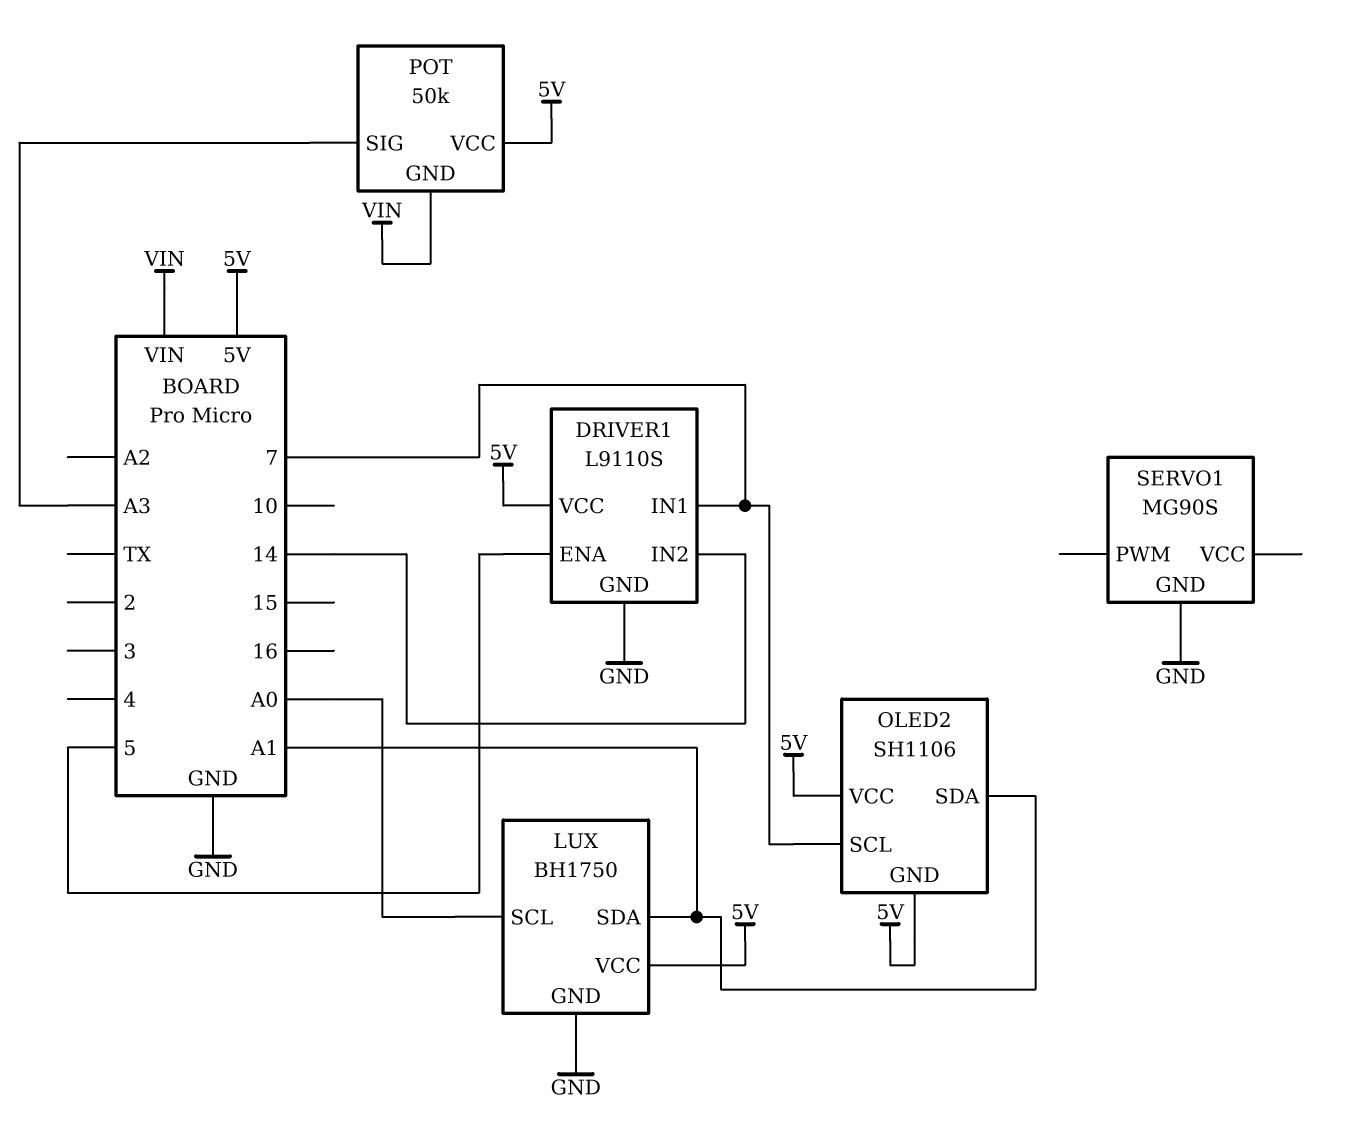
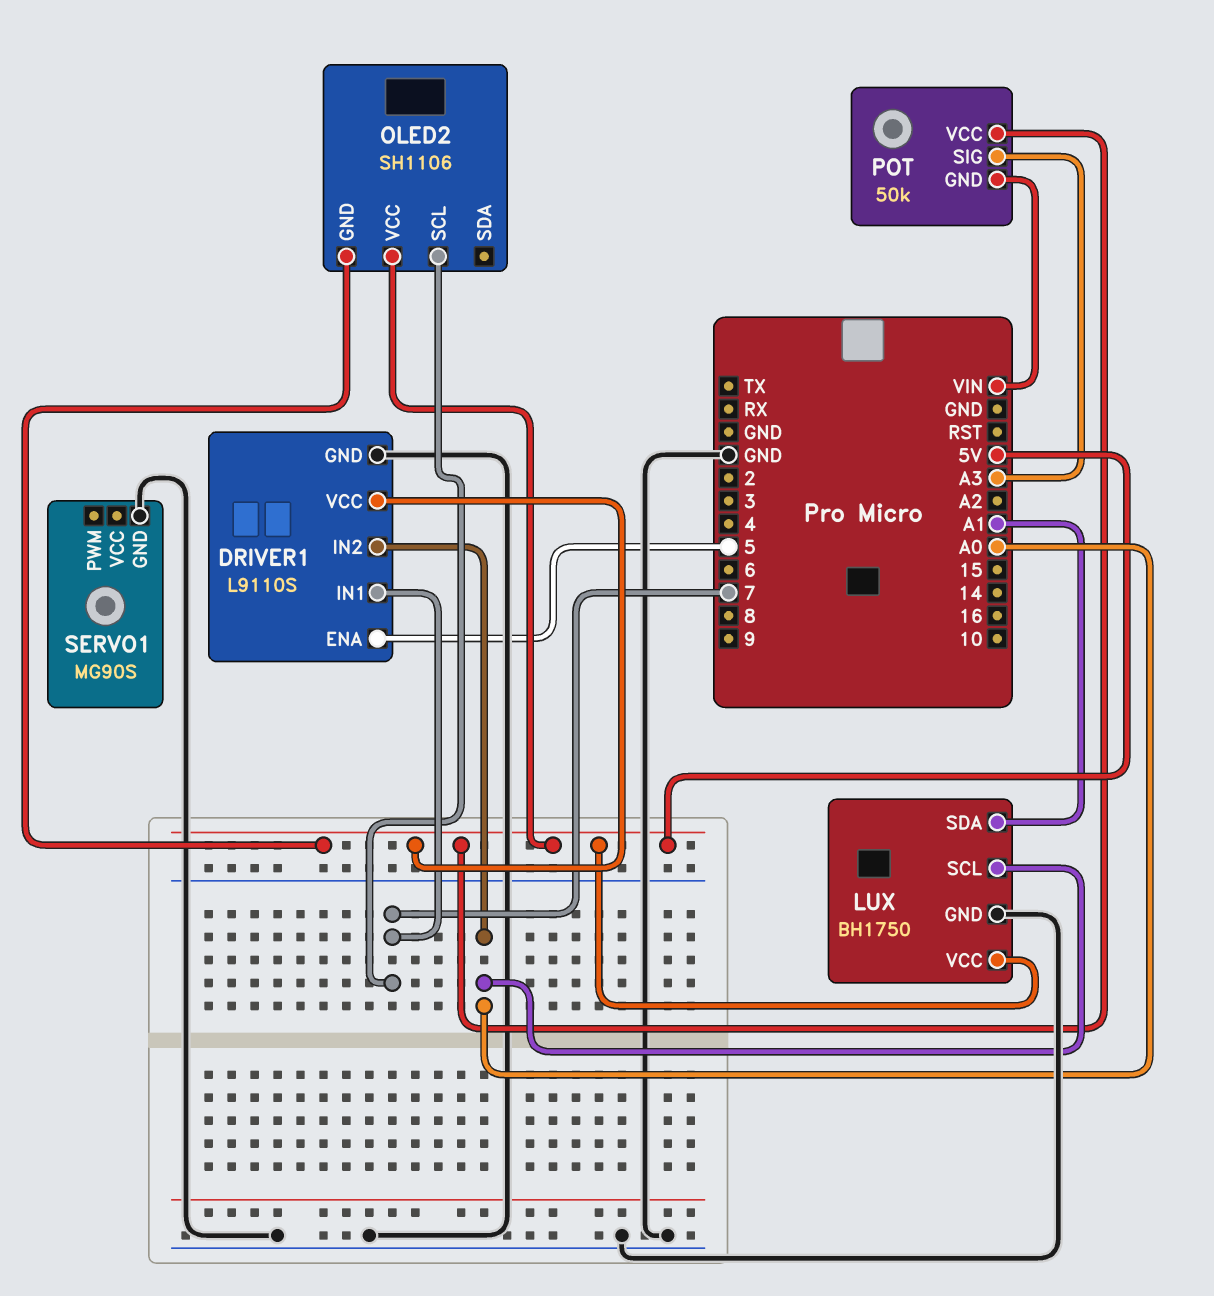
DRIVER1 pin IN2: 14 -> A0
OLED2 pin SDA: A1 -> none

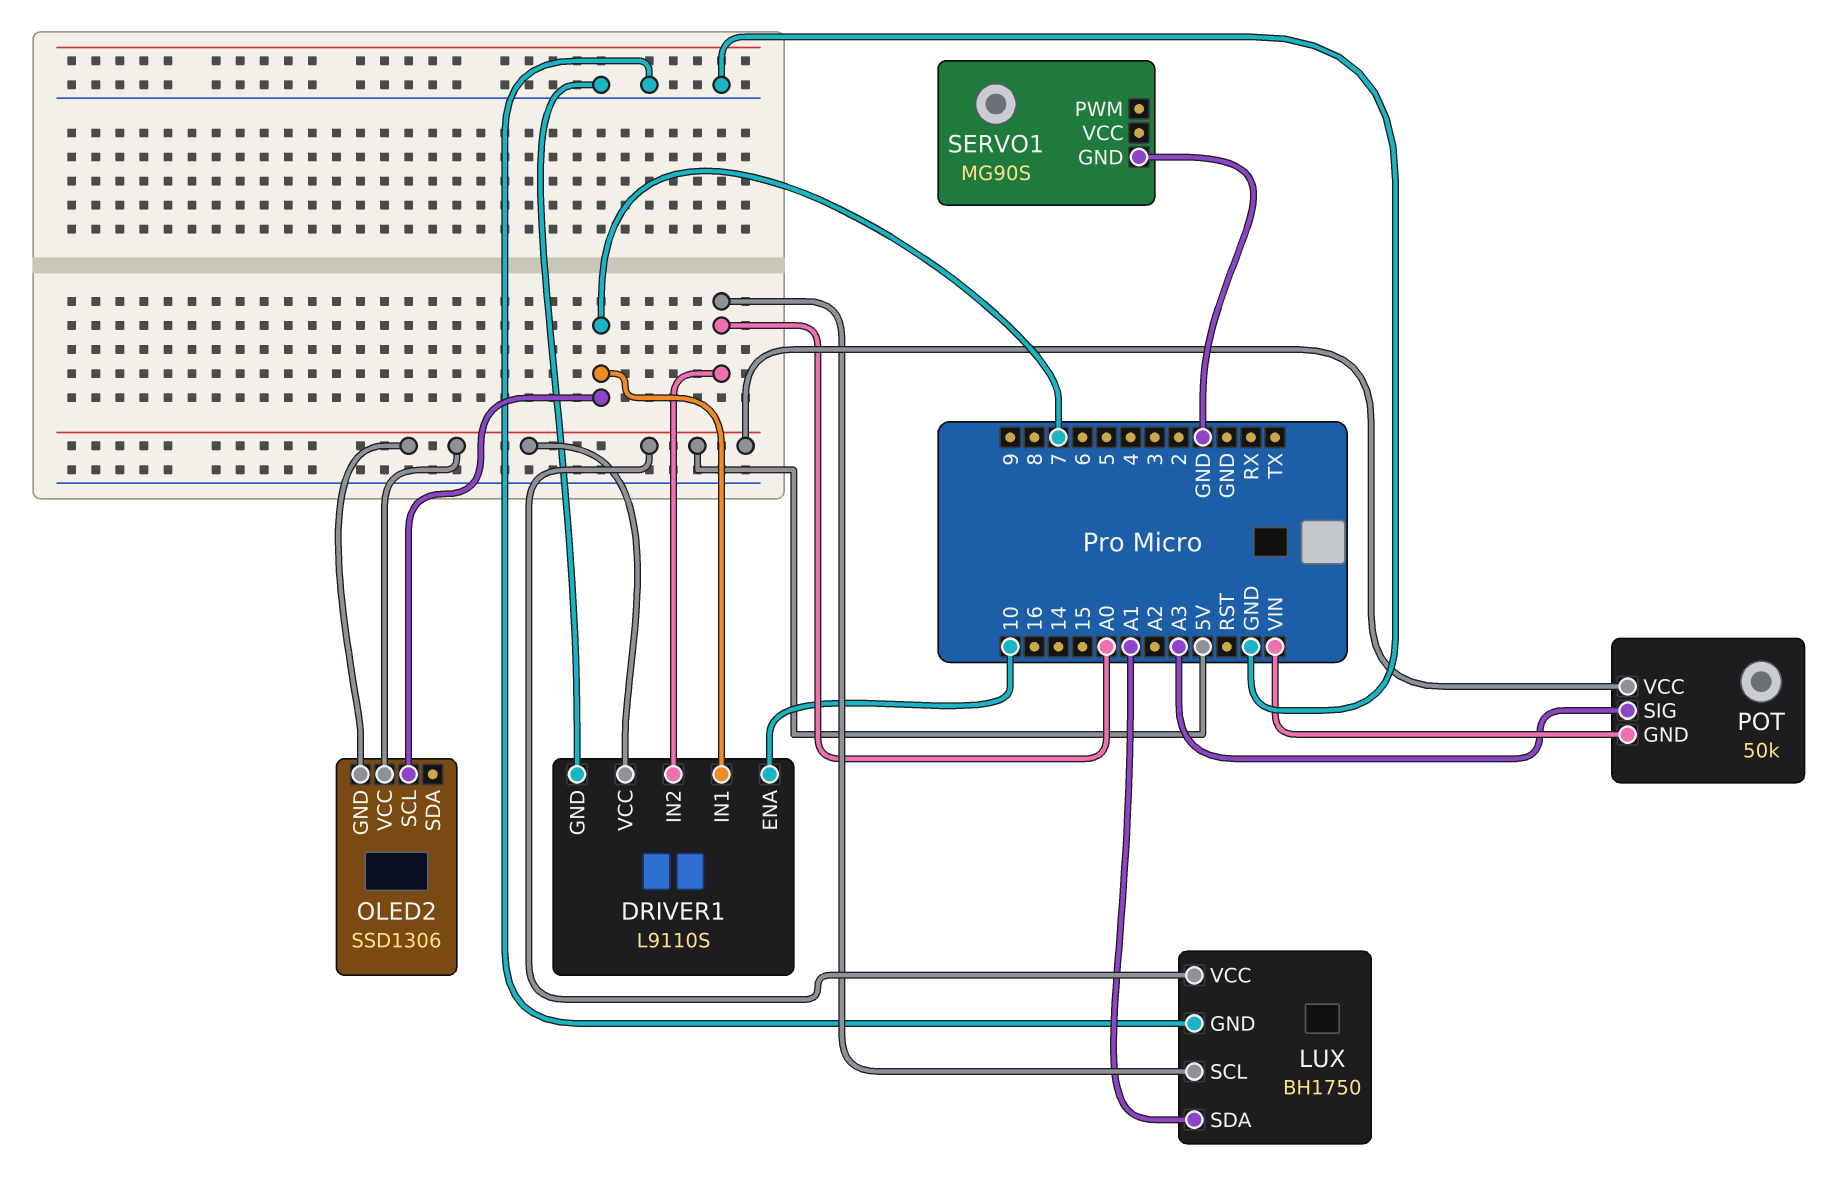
DRIVER1 pin ENA: 5 -> 10
OLED2: SH1106 -> SSD1306

